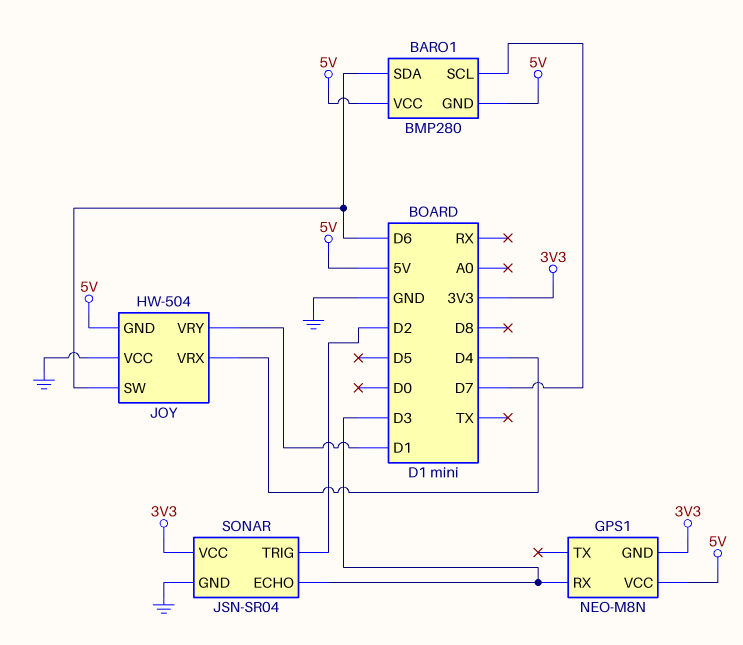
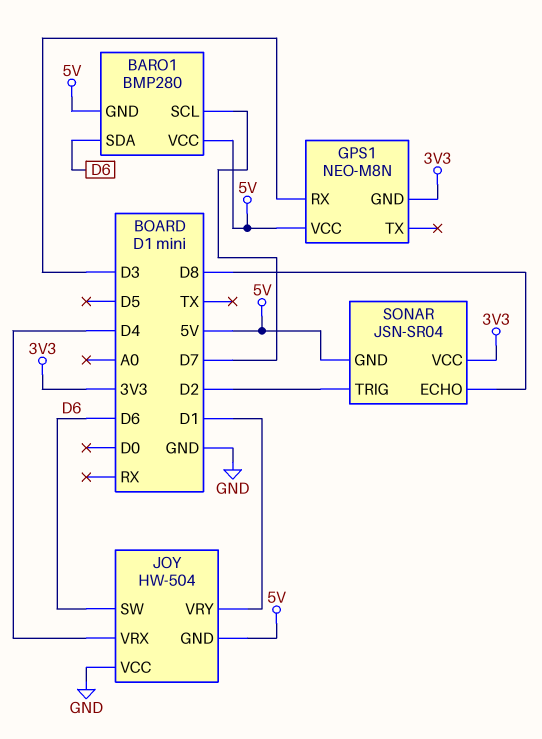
SONAR pin ECHO: D3 -> D8
SONAR pin GND: GND -> 5V

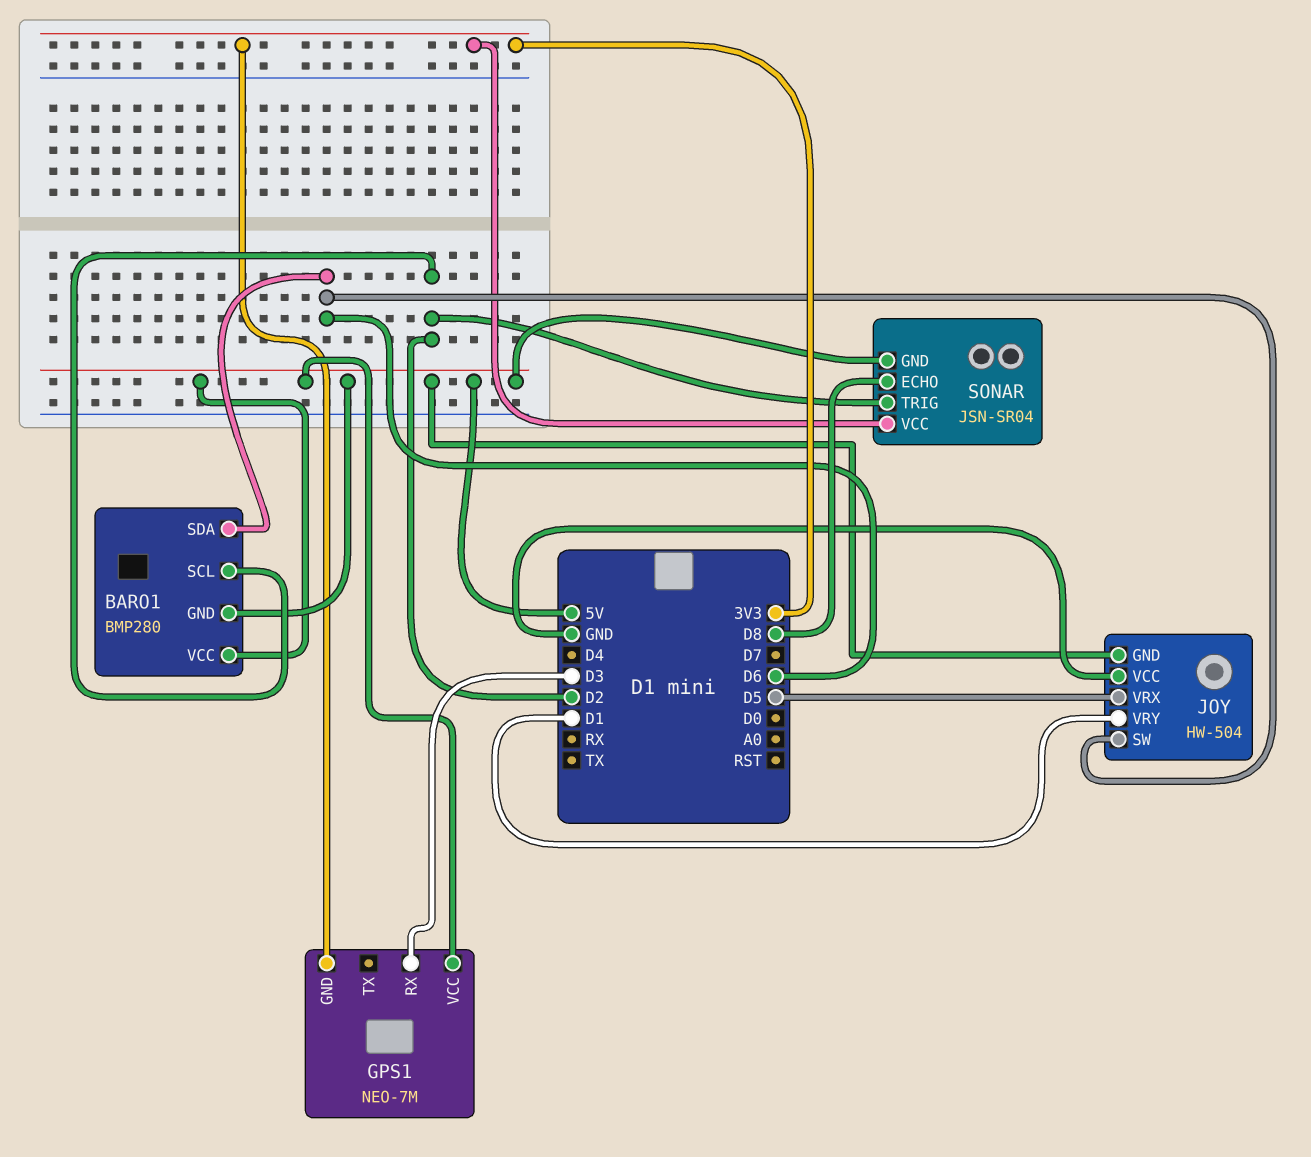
BARO1 pin SCL: D7 -> D2
GPS1: NEO-M8N -> NEO-7M
JOY pin VRX: D4 -> D5

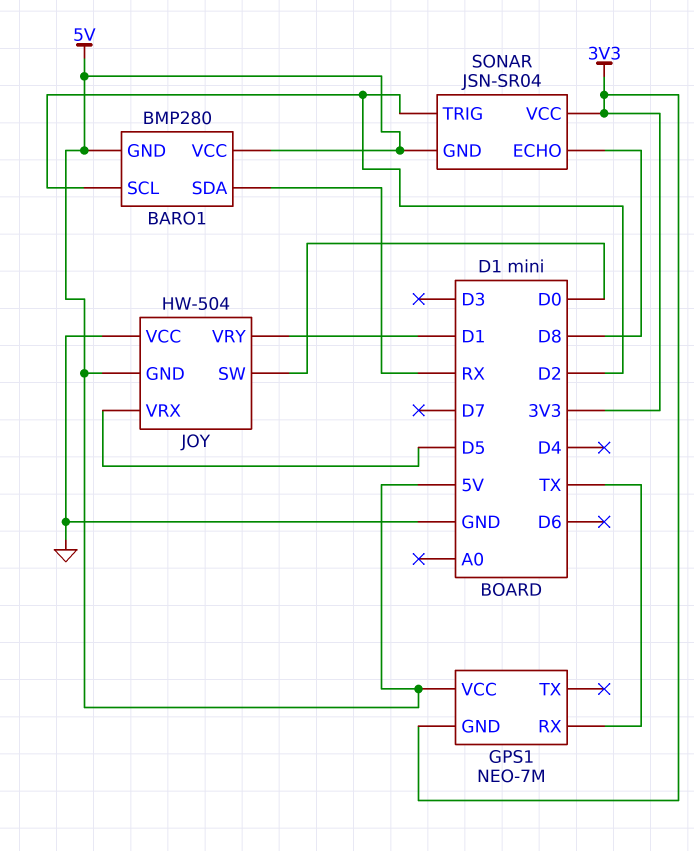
BARO1 pin SDA: D6 -> RX
GPS1 pin RX: D3 -> TX
JOY pin SW: D6 -> D0

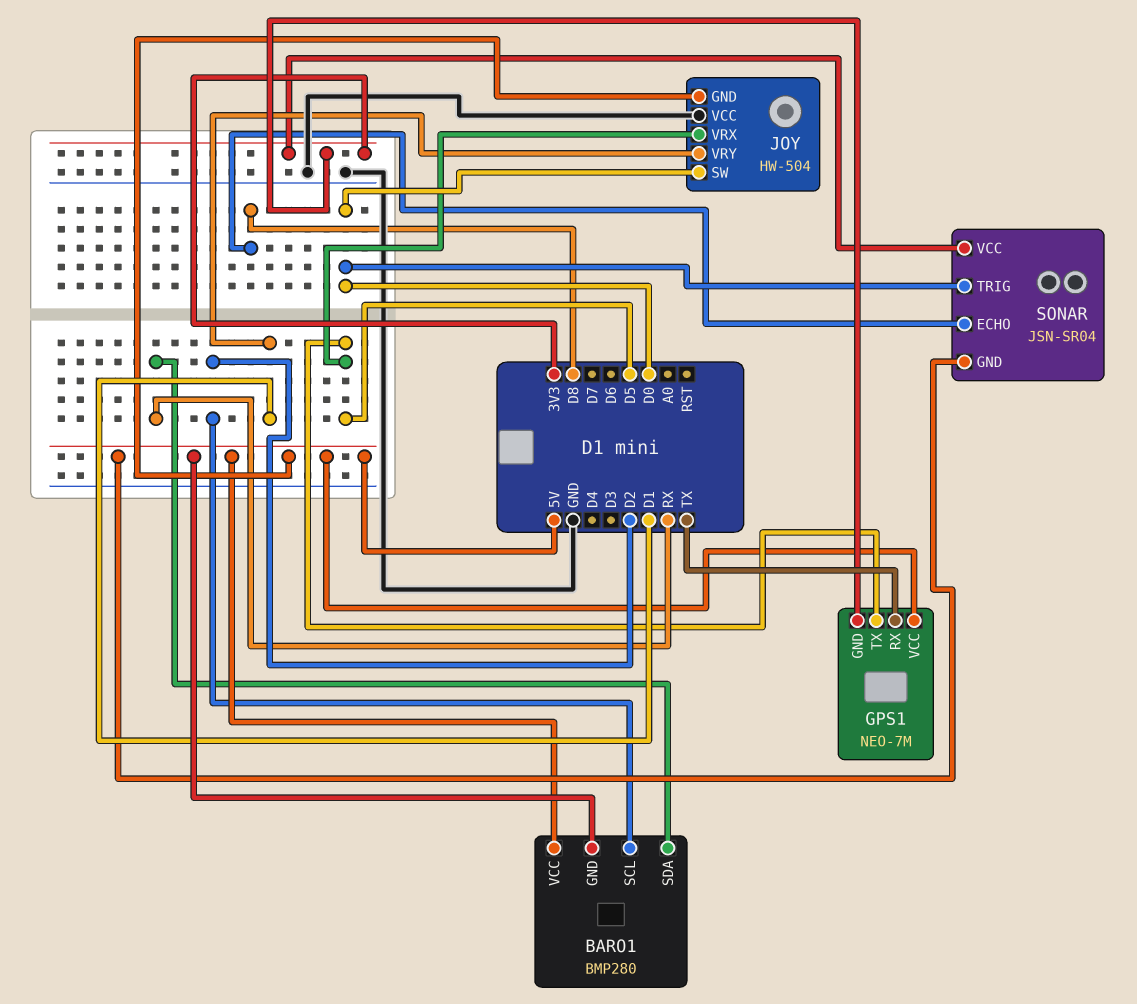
GPS1 pin TX: none -> D5
SONAR pin TRIG: D2 -> D0

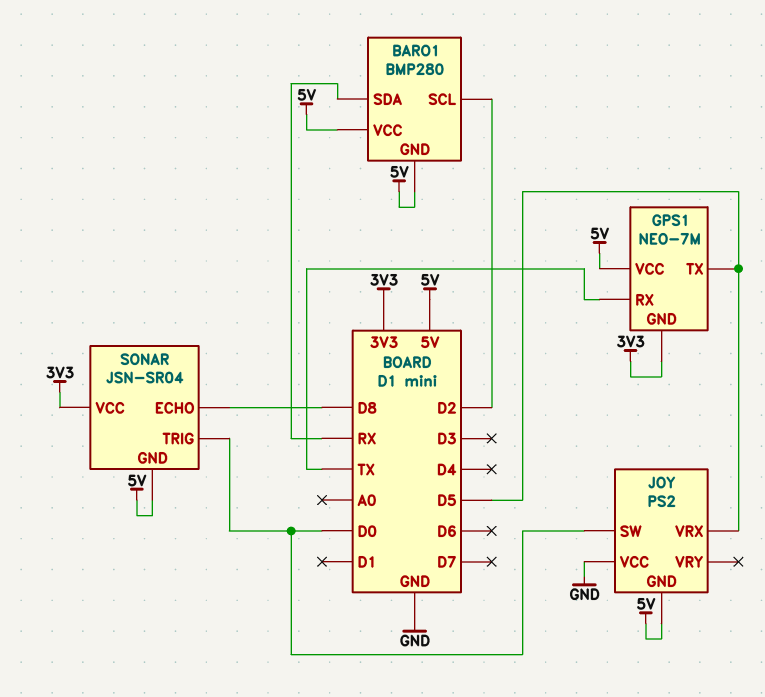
JOY: HW-504 -> PS2
JOY pin VRY: D1 -> none

